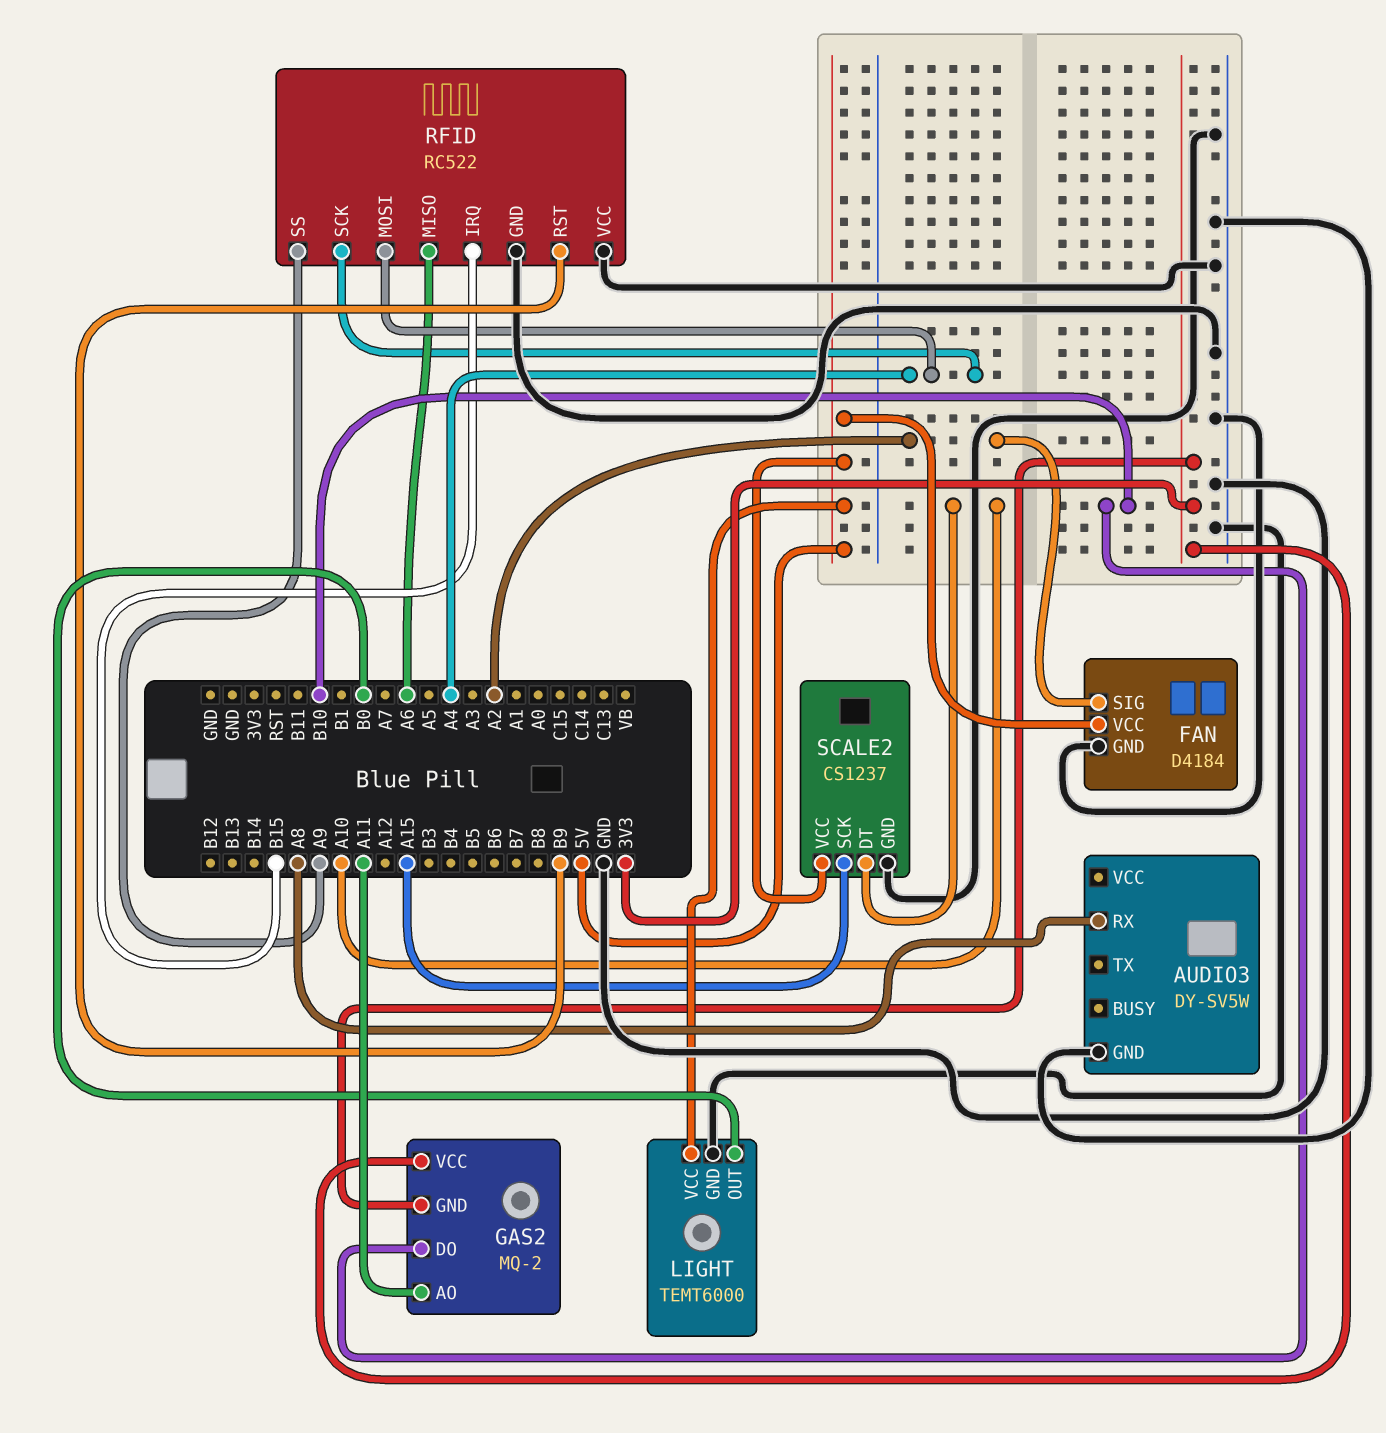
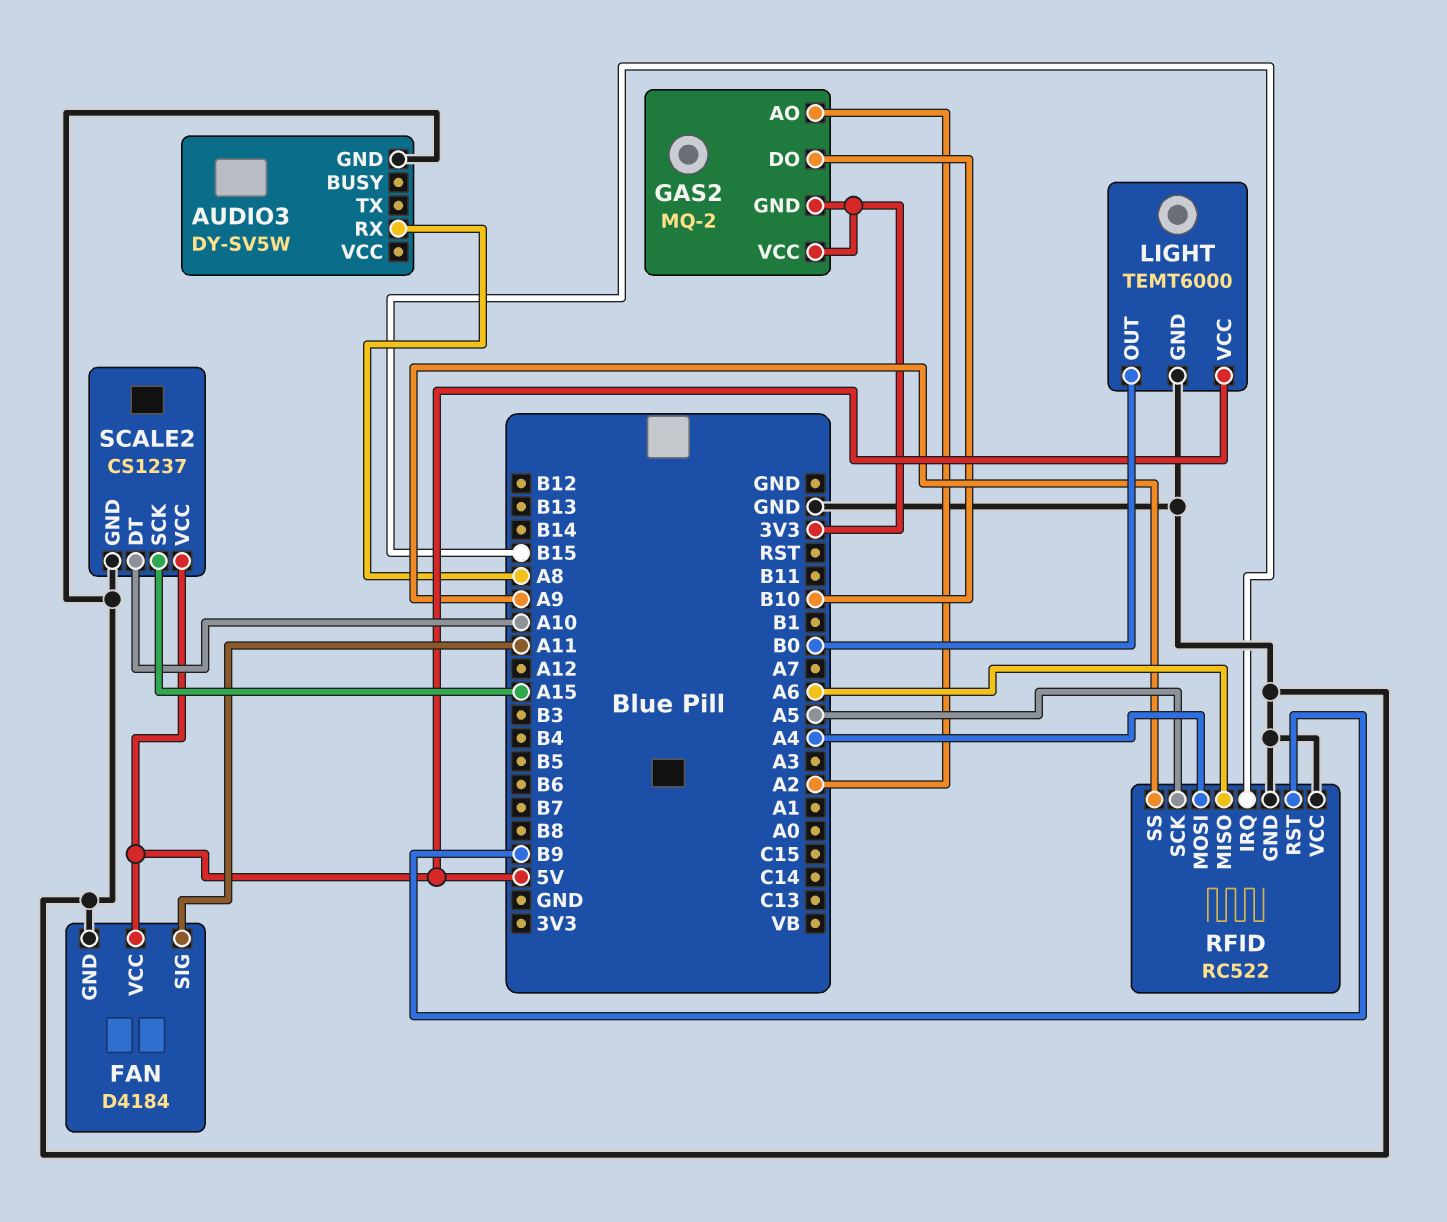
FAN pin SIG: A2 -> A11
GAS2 pin AO: A11 -> A2
RFID pin SCK: A4 -> A5

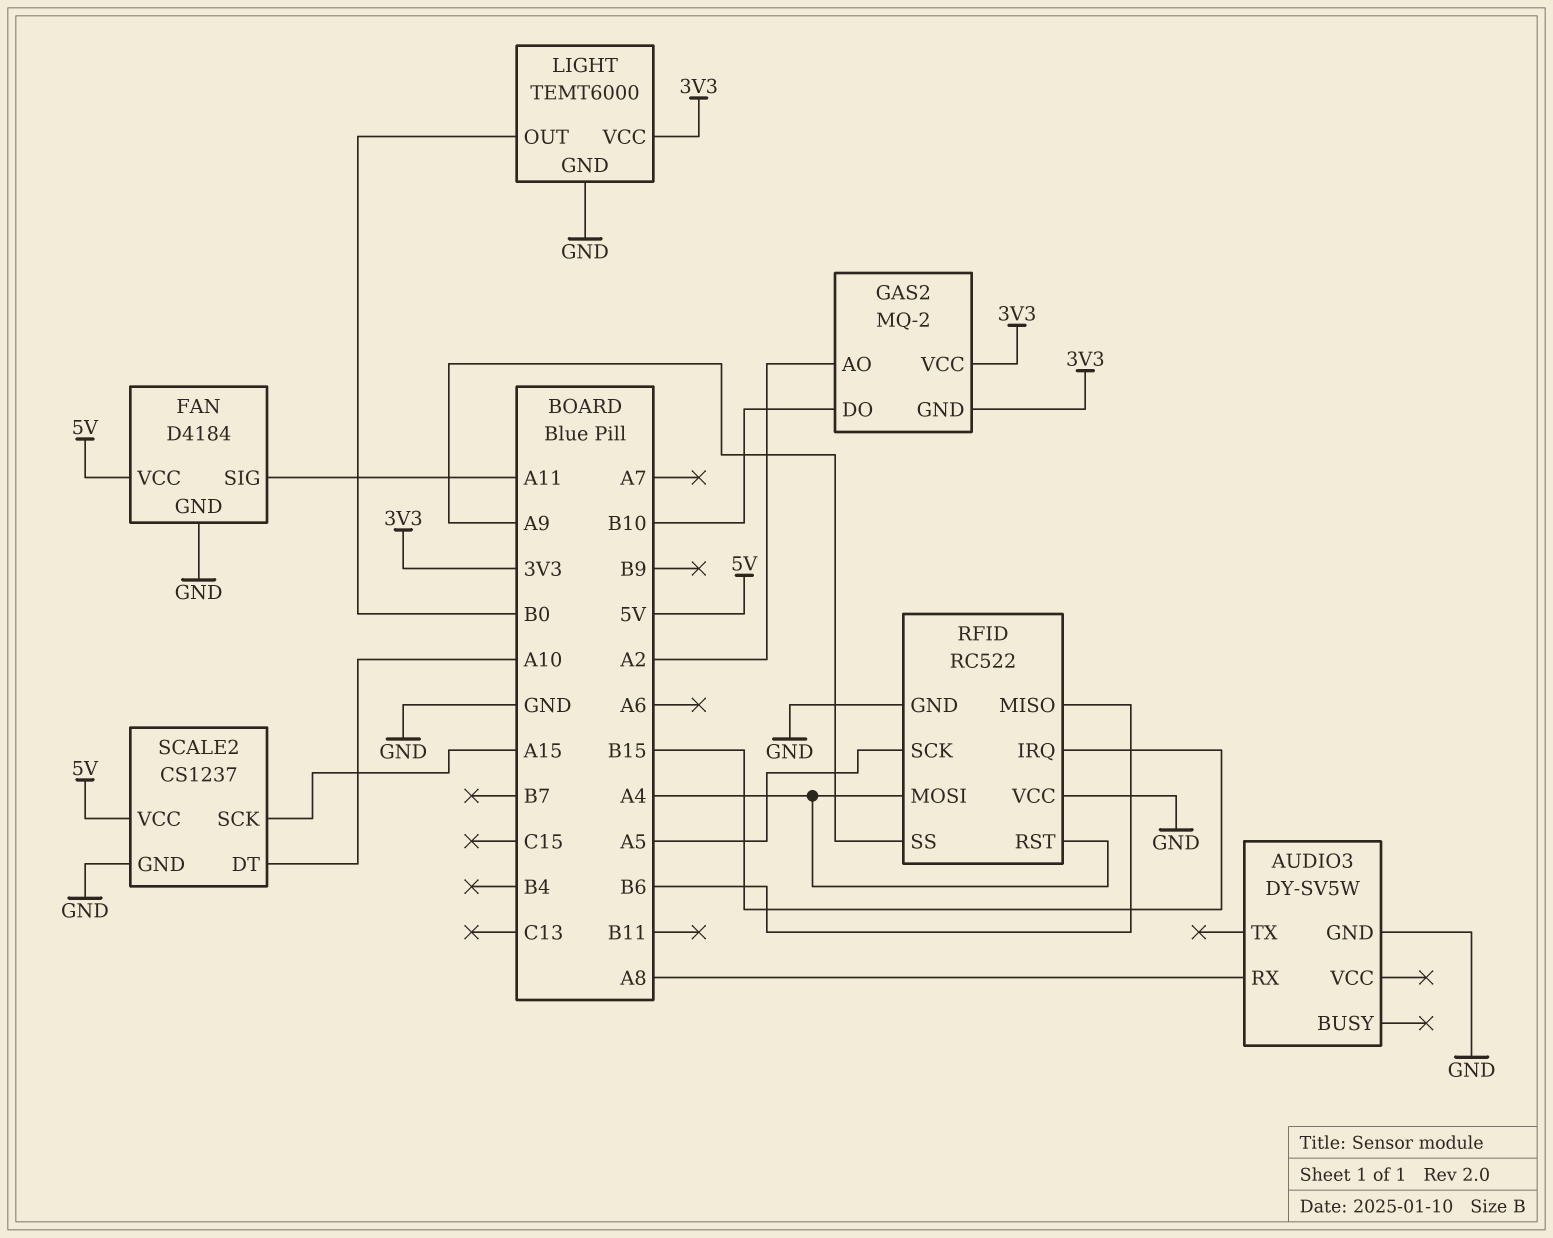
LIGHT pin VCC: 5V -> 3V3
RFID pin MISO: A6 -> B6
RFID pin RST: B9 -> A4

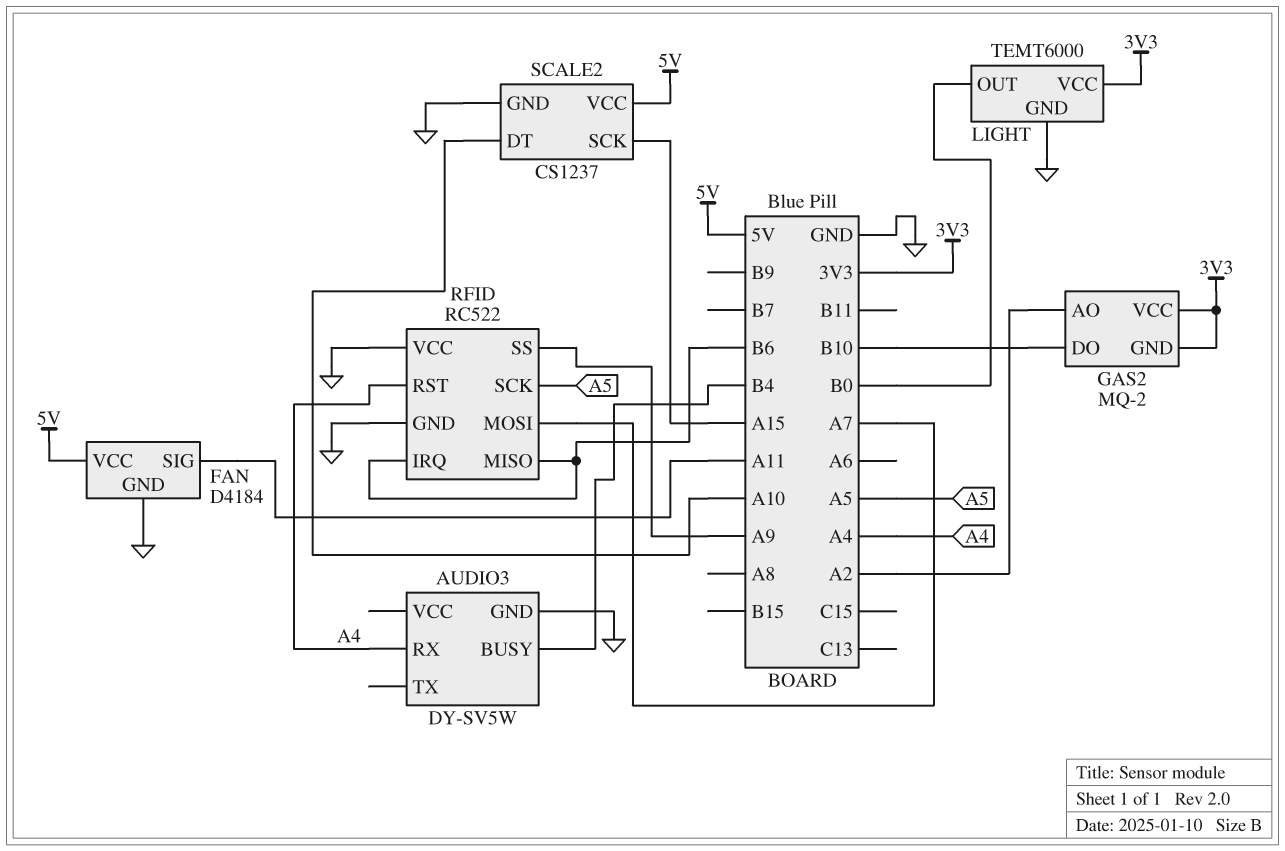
AUDIO3 pin BUSY: none -> B4
AUDIO3 pin RX: A8 -> A4
RFID pin IRQ: B15 -> B6
RFID pin MOSI: A4 -> A7

